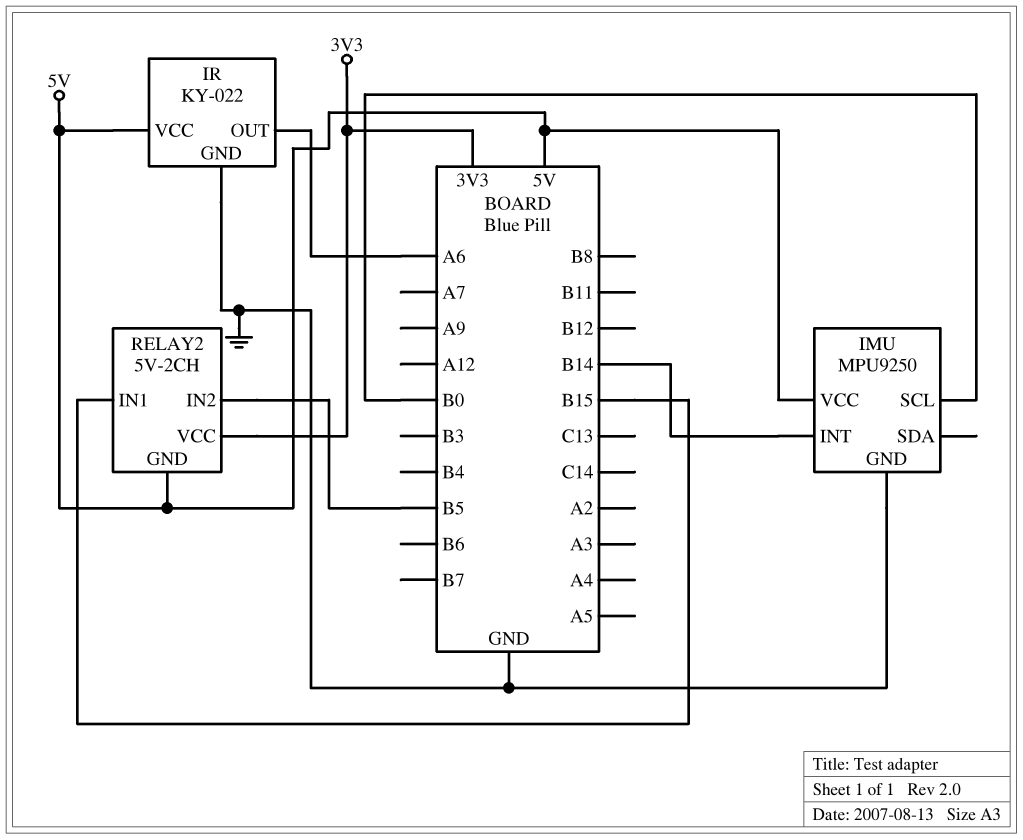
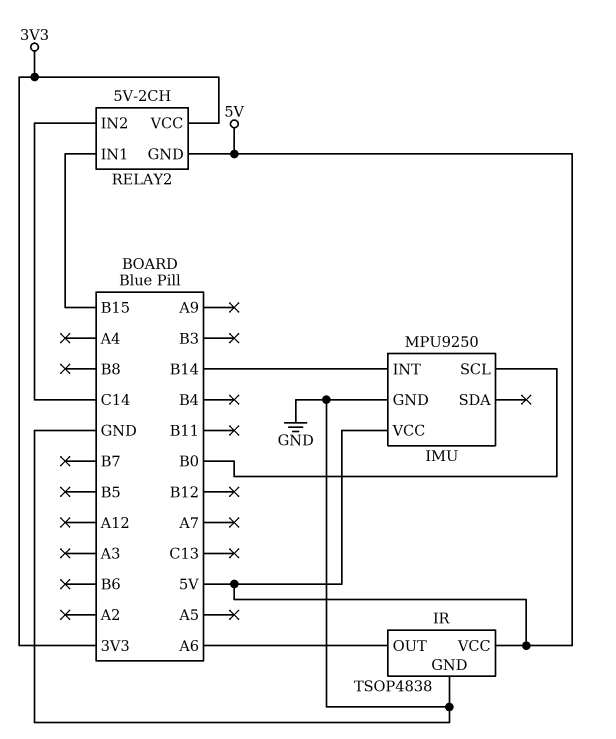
IR: KY-022 -> TSOP4838
RELAY2 pin IN2: B5 -> C14

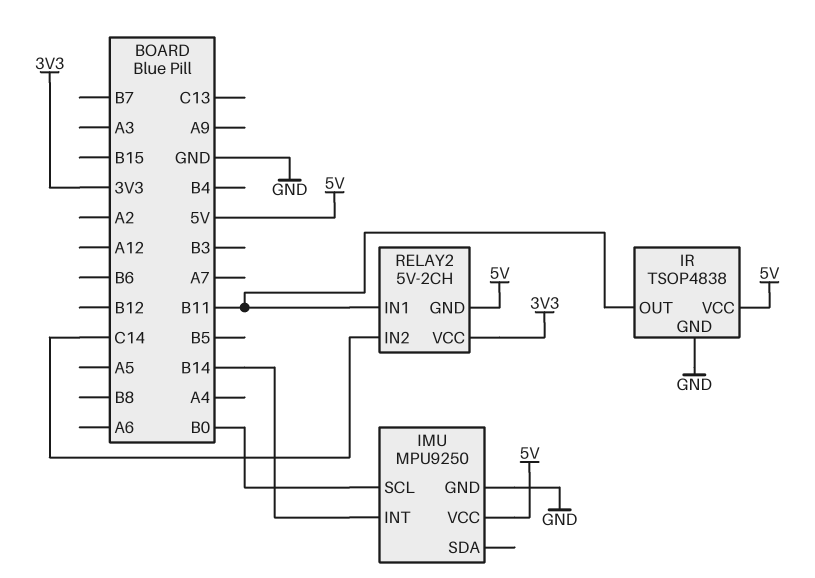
IR pin OUT: A6 -> B11
RELAY2 pin IN1: B15 -> B11

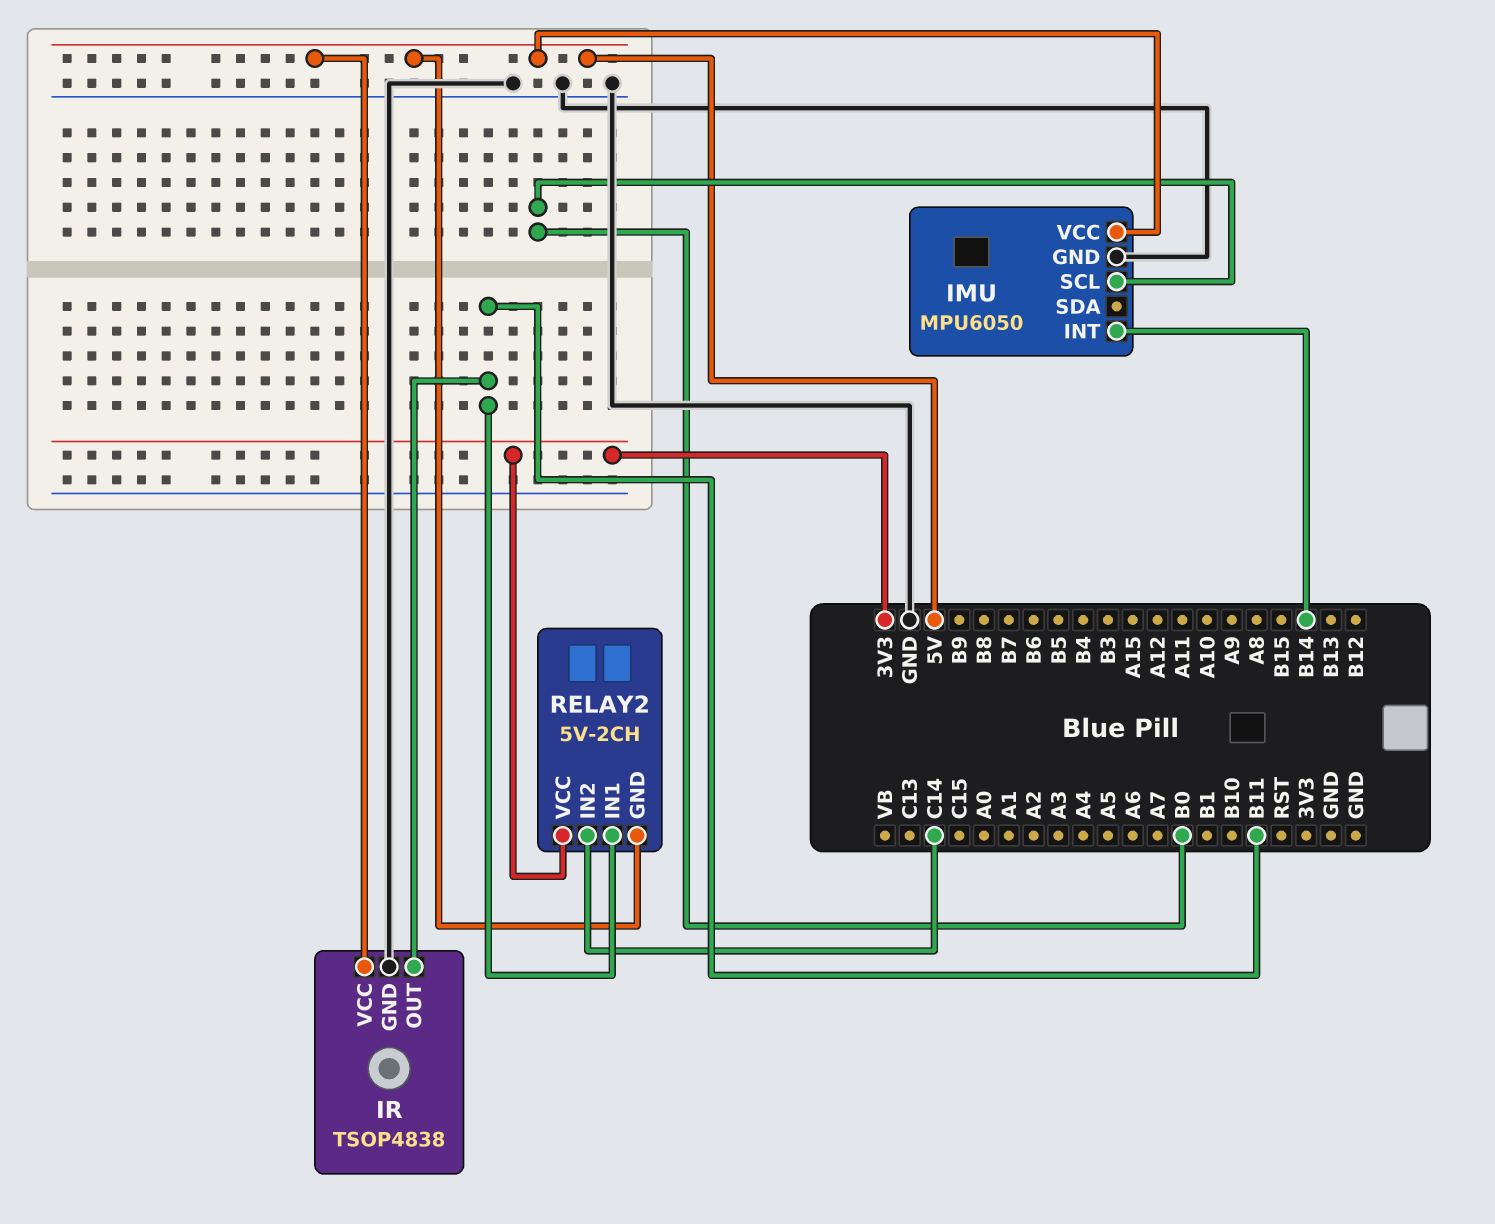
IMU: MPU9250 -> MPU6050

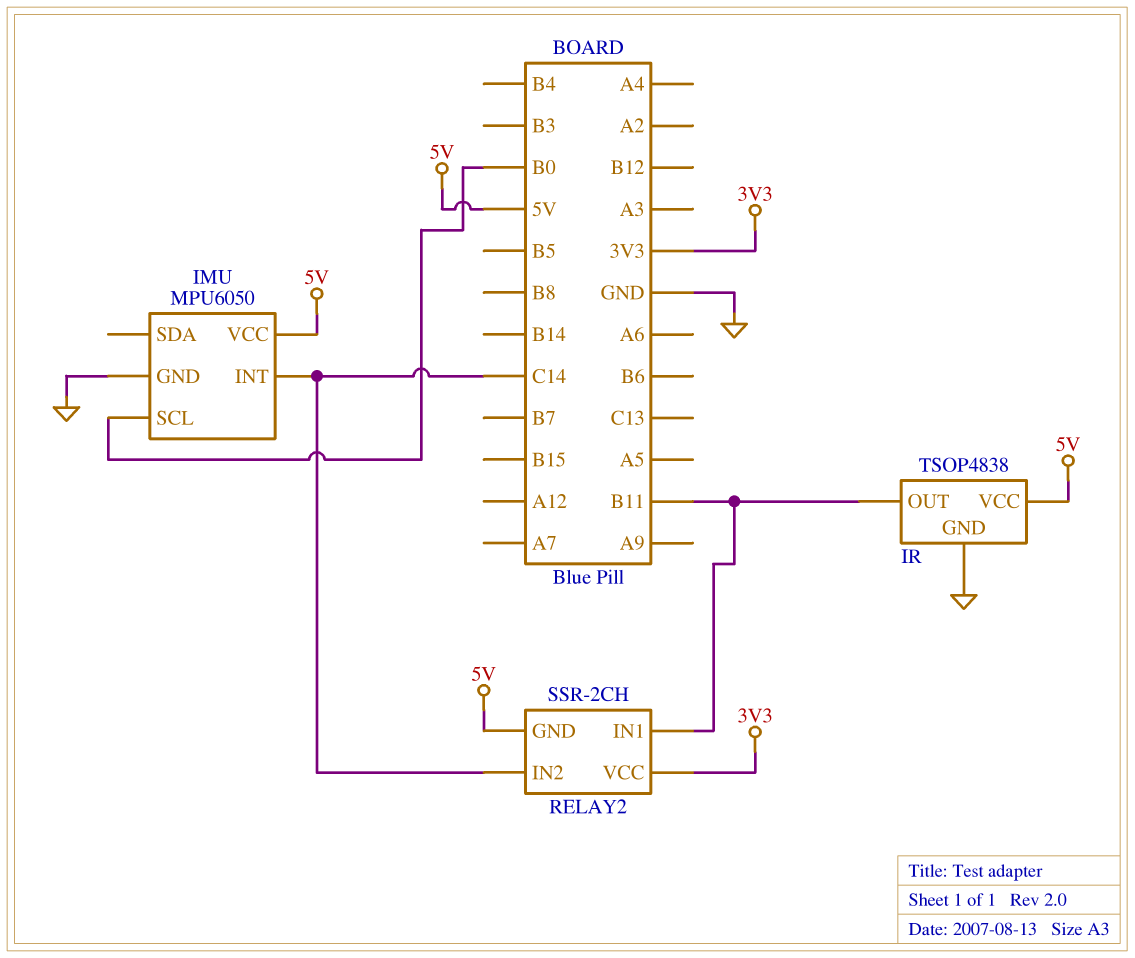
IMU pin INT: B14 -> C14
RELAY2: 5V-2CH -> SSR-2CH

